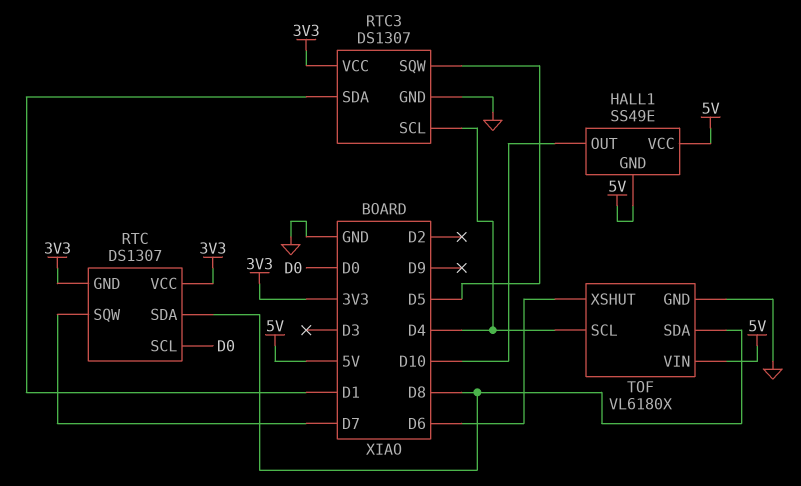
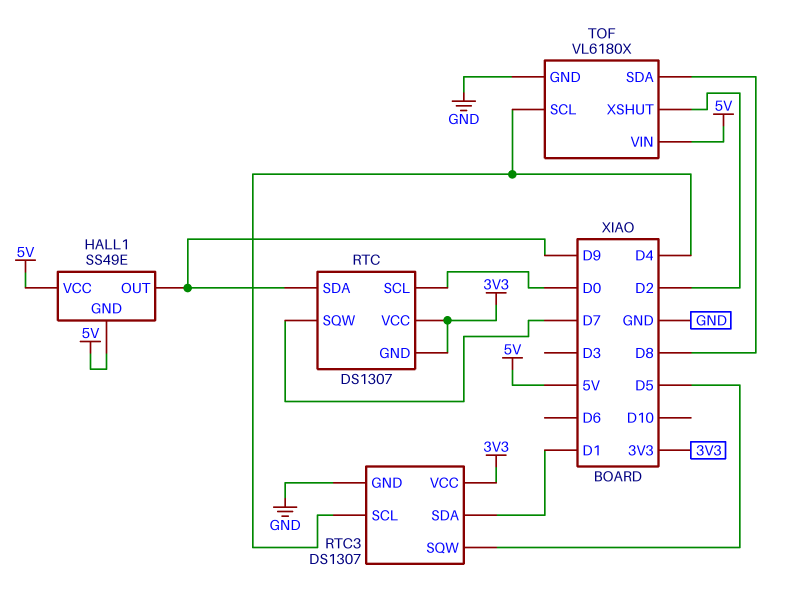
HALL1 pin OUT: D10 -> D9
RTC pin SDA: D8 -> D9
TOF pin XSHUT: D6 -> D2

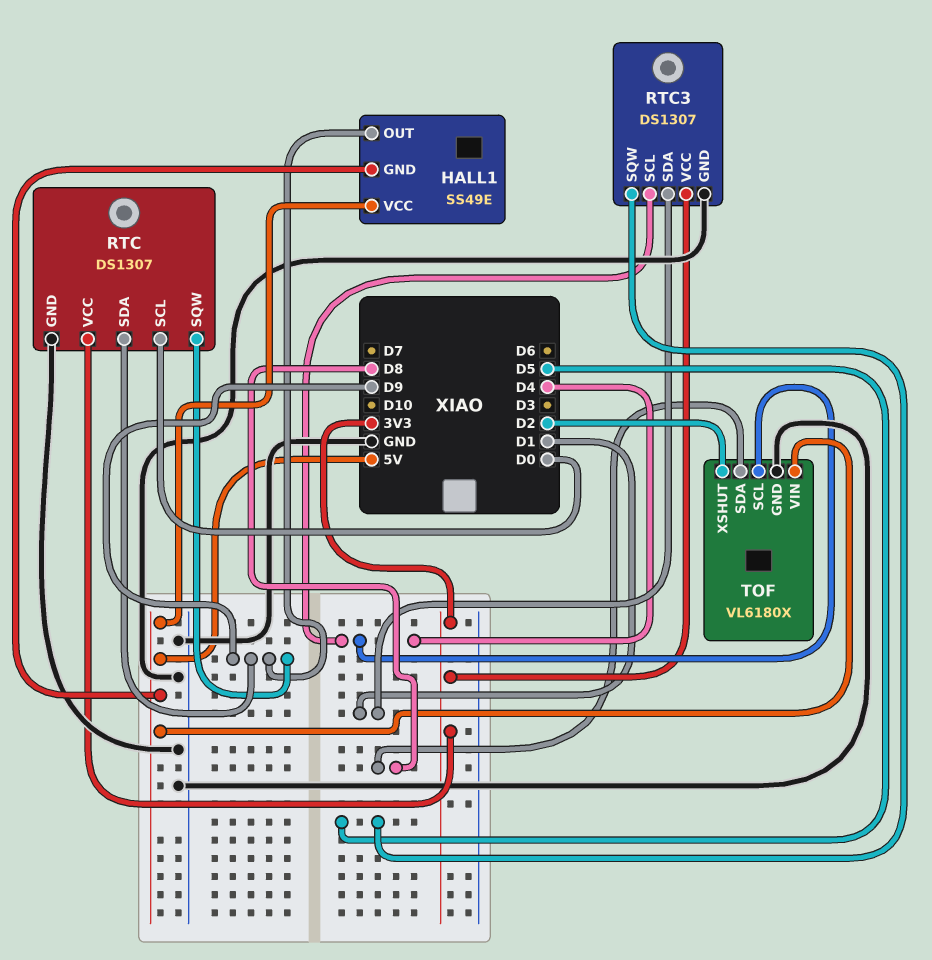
RTC pin GND: 3V3 -> GND
RTC pin SQW: D7 -> D9

